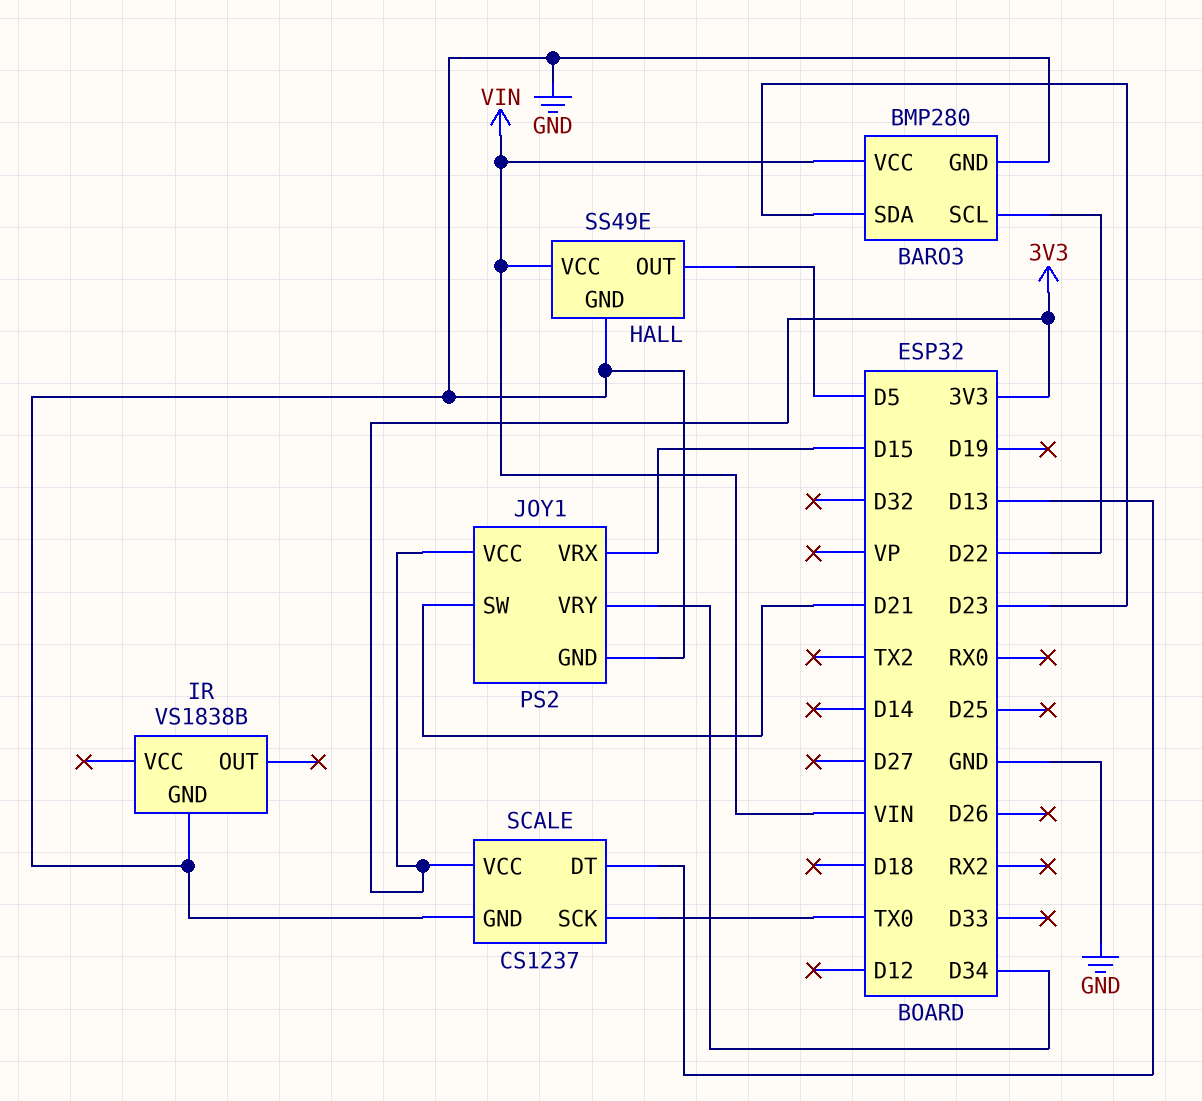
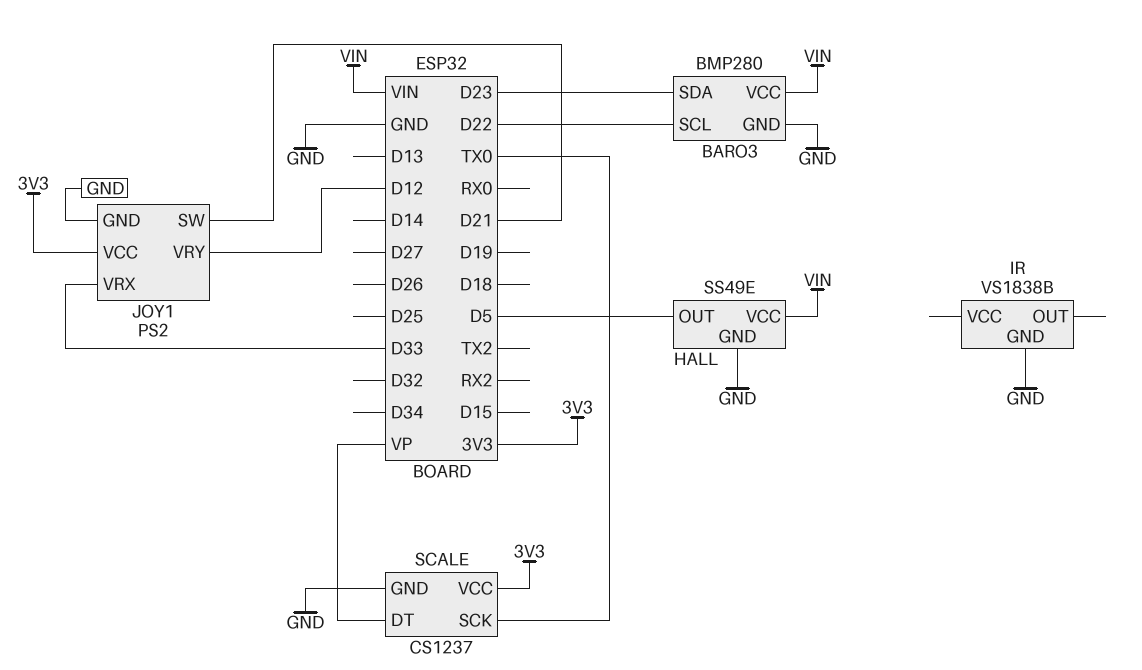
JOY1 pin VRX: D15 -> D33
JOY1 pin VRY: D34 -> D12
SCALE pin DT: D13 -> VP

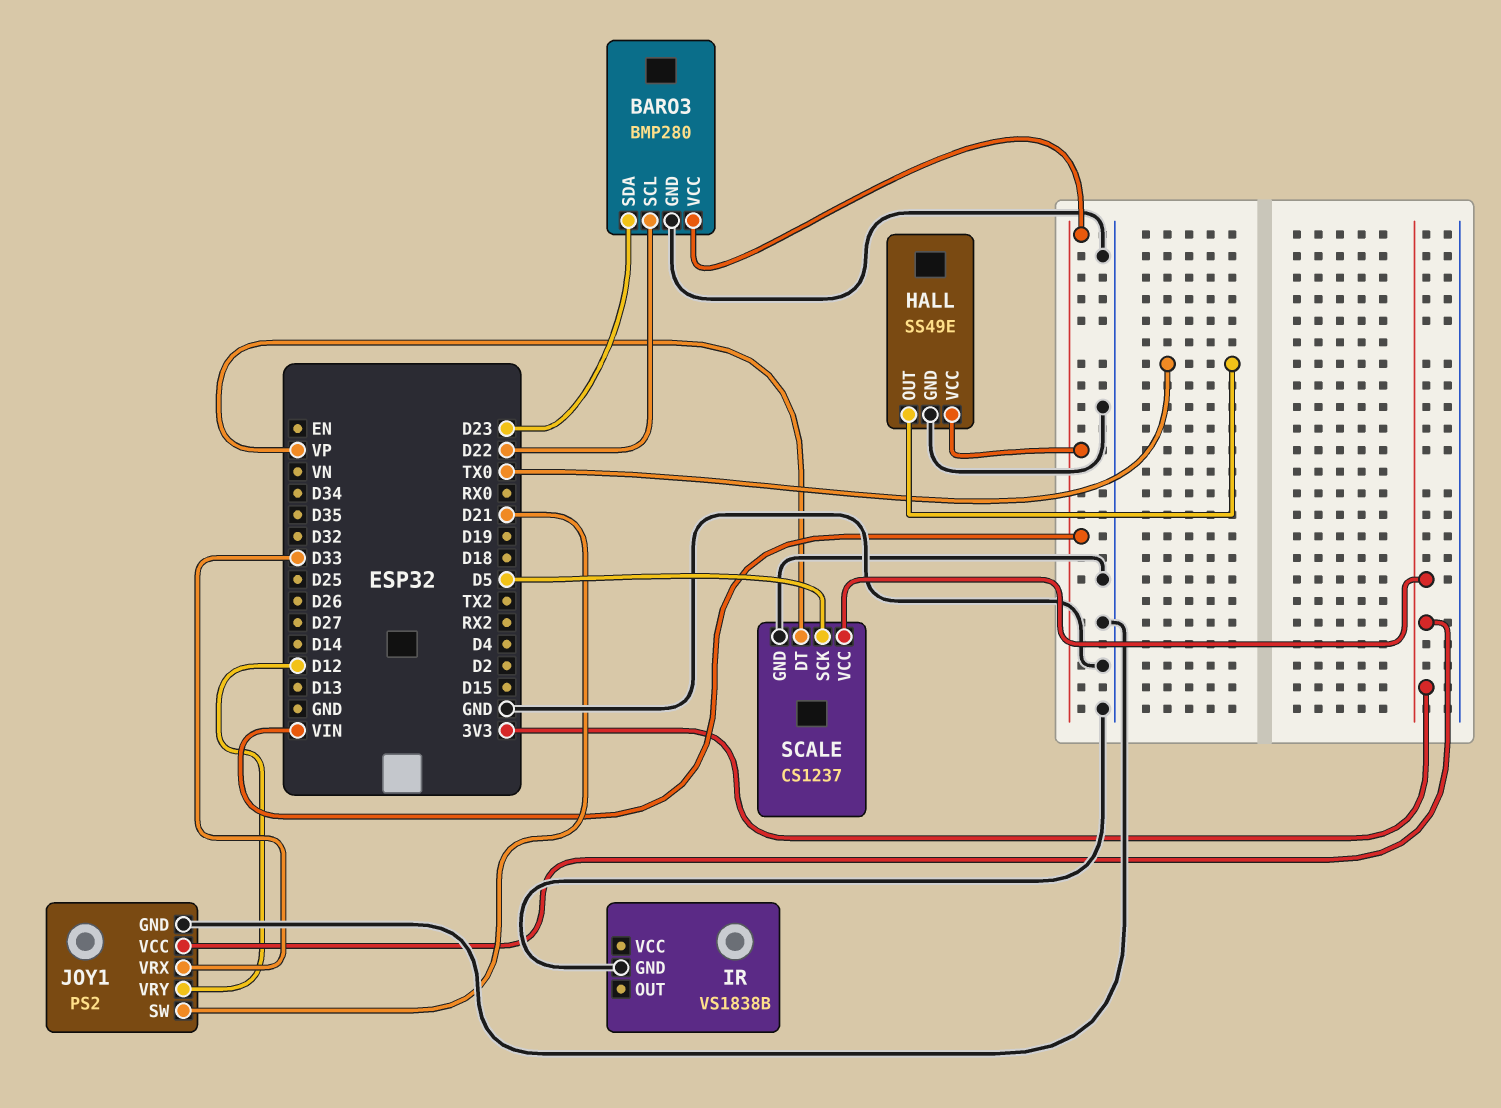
HALL pin OUT: D5 -> TX0
SCALE pin SCK: TX0 -> D5

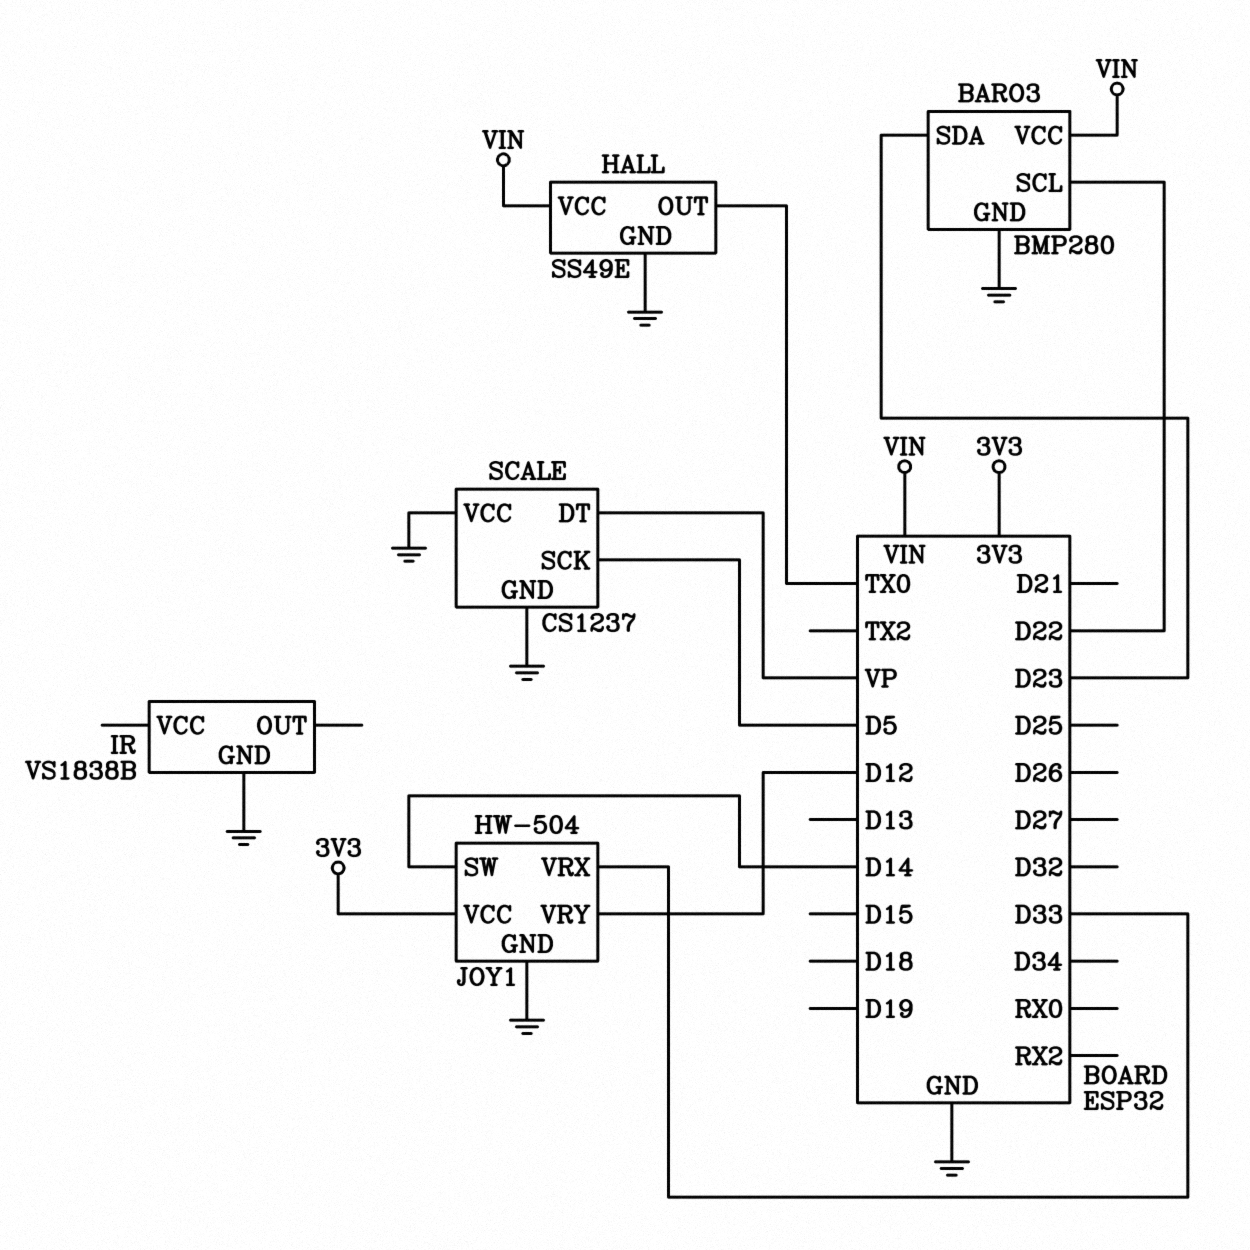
JOY1: PS2 -> HW-504
JOY1 pin SW: D21 -> D14
SCALE pin VCC: 3V3 -> GND

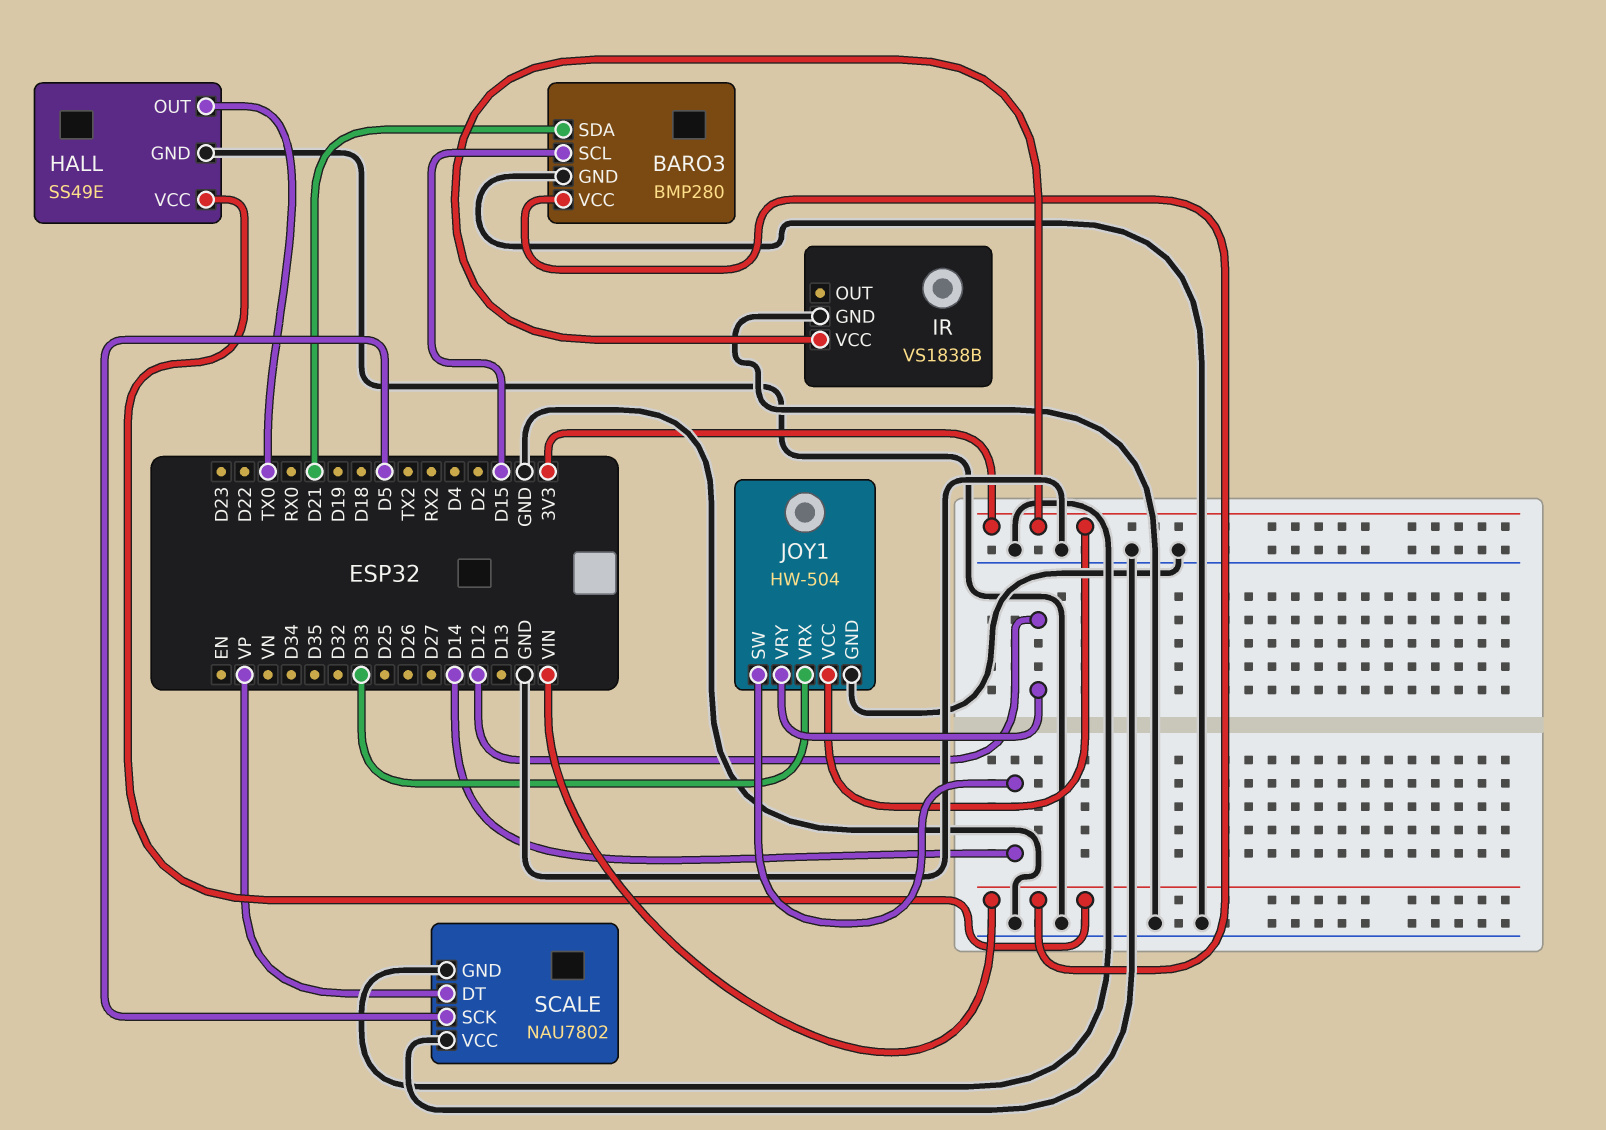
BARO3 pin SCL: D22 -> D15
BARO3 pin SDA: D23 -> D21
IR pin VCC: none -> 3V3
SCALE: CS1237 -> NAU7802

